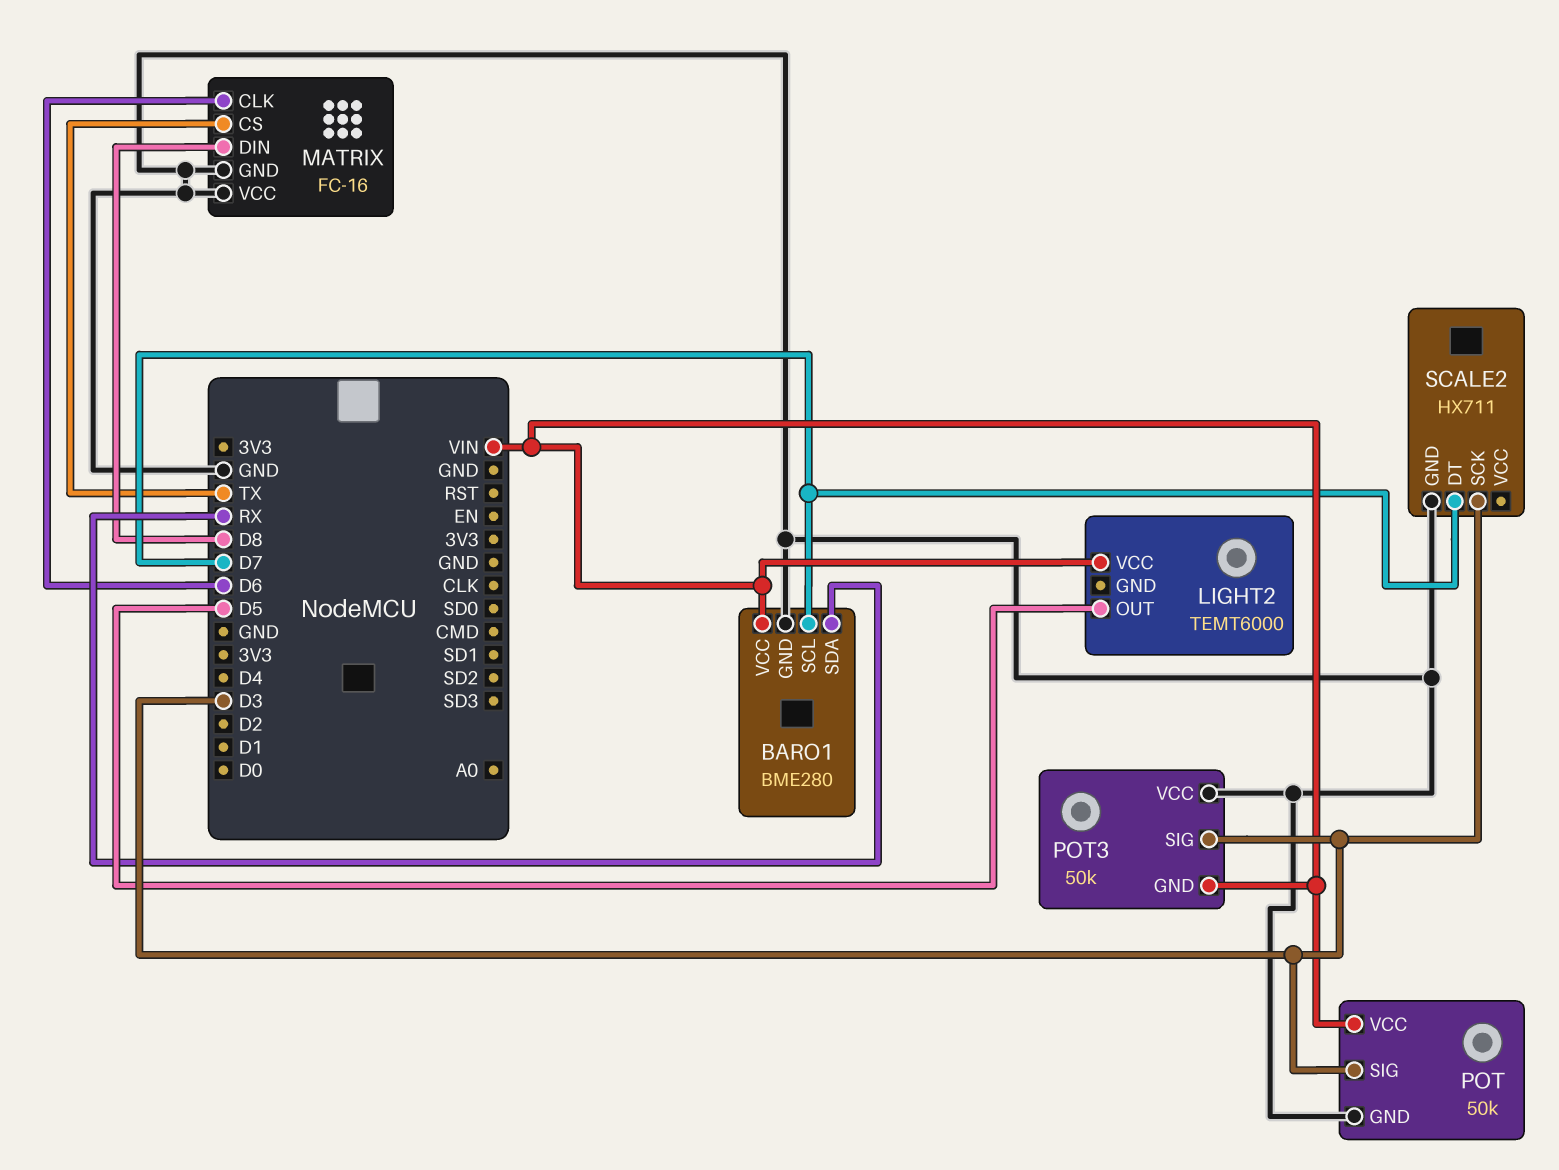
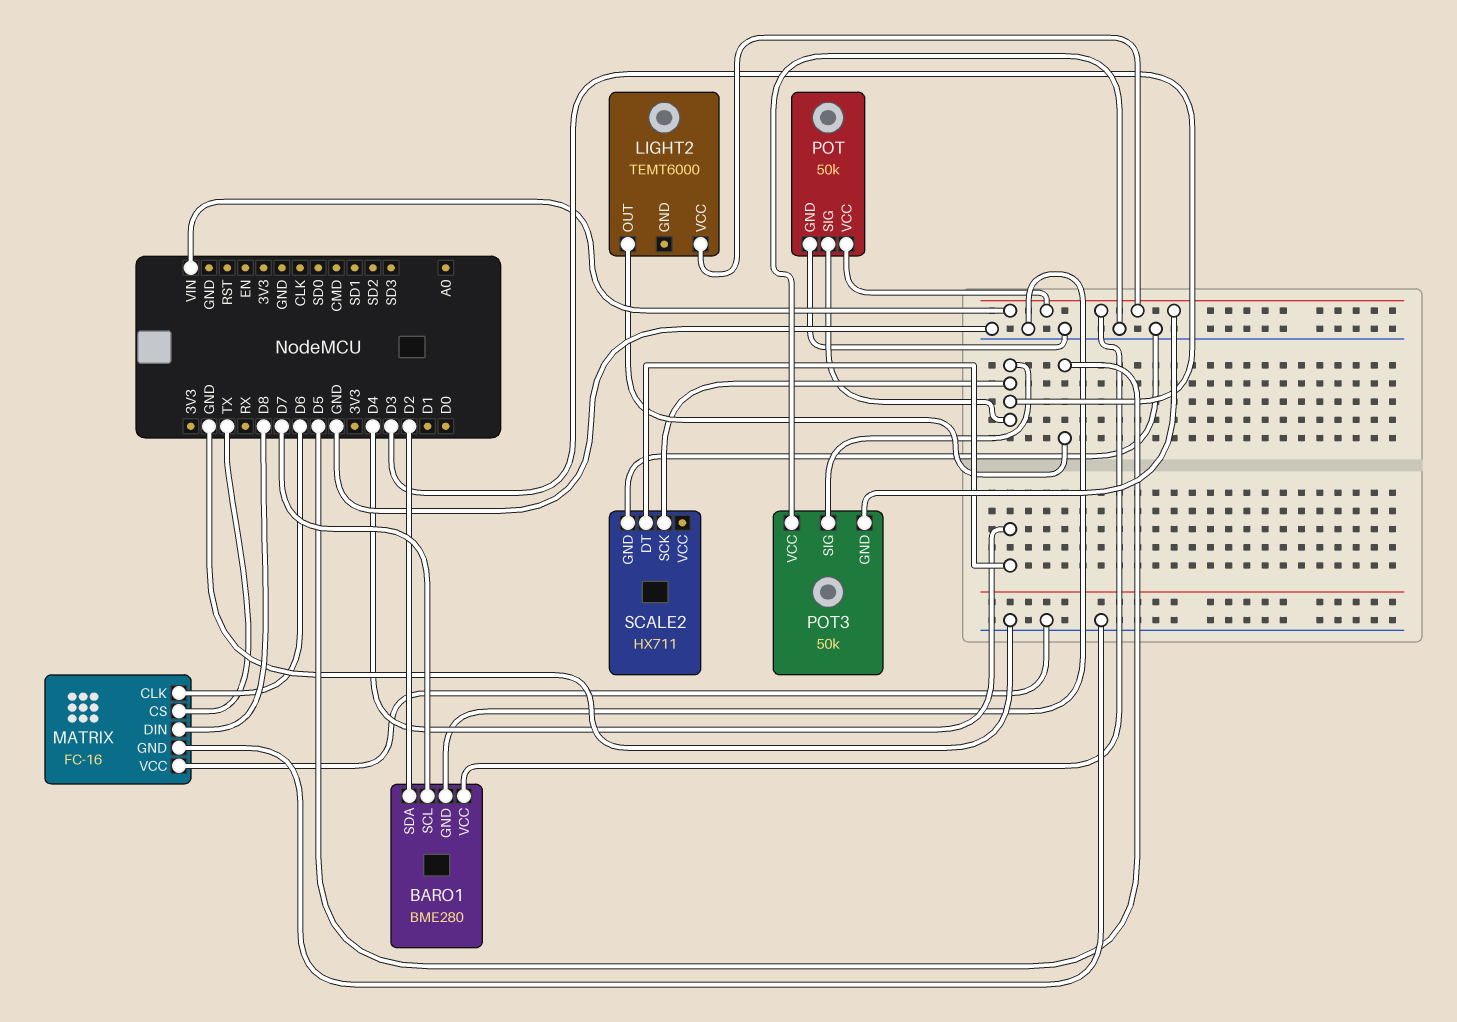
BARO1 pin SDA: RX -> D2
SCALE2 pin DT: D7 -> D4

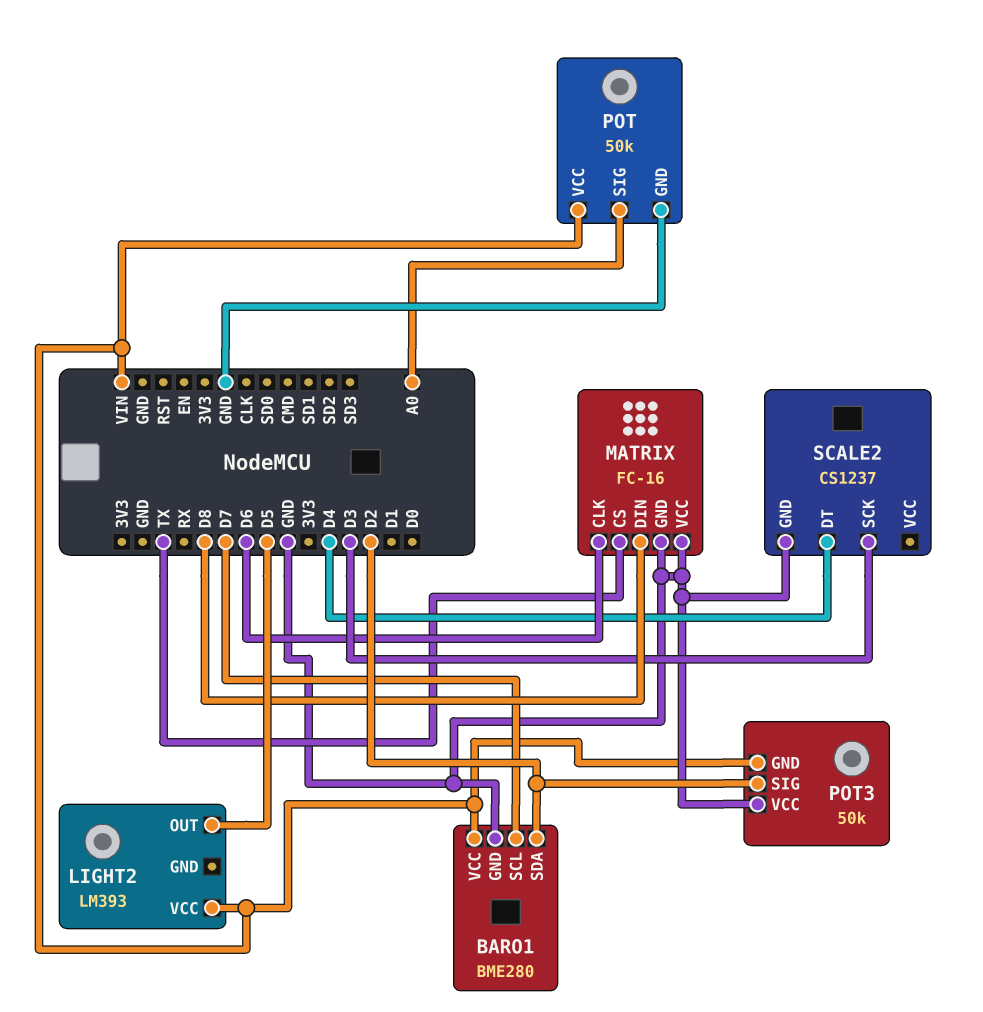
LIGHT2: TEMT6000 -> LM393
POT pin SIG: D3 -> A0
POT3 pin SIG: D3 -> D2
SCALE2: HX711 -> CS1237

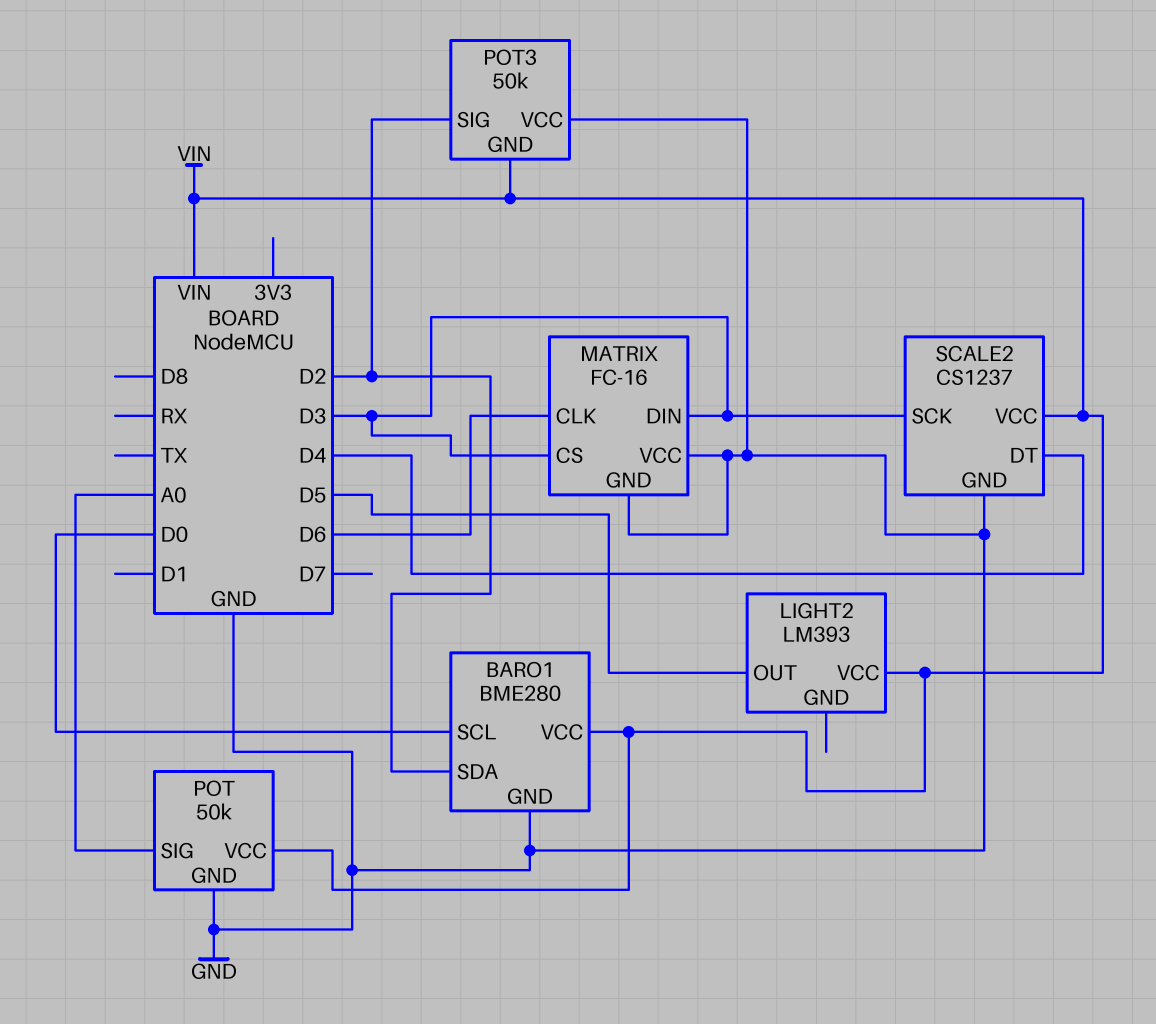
BARO1 pin SCL: D7 -> D0
MATRIX pin CS: TX -> D3
MATRIX pin DIN: D8 -> D3
SCALE2 pin VCC: none -> VIN

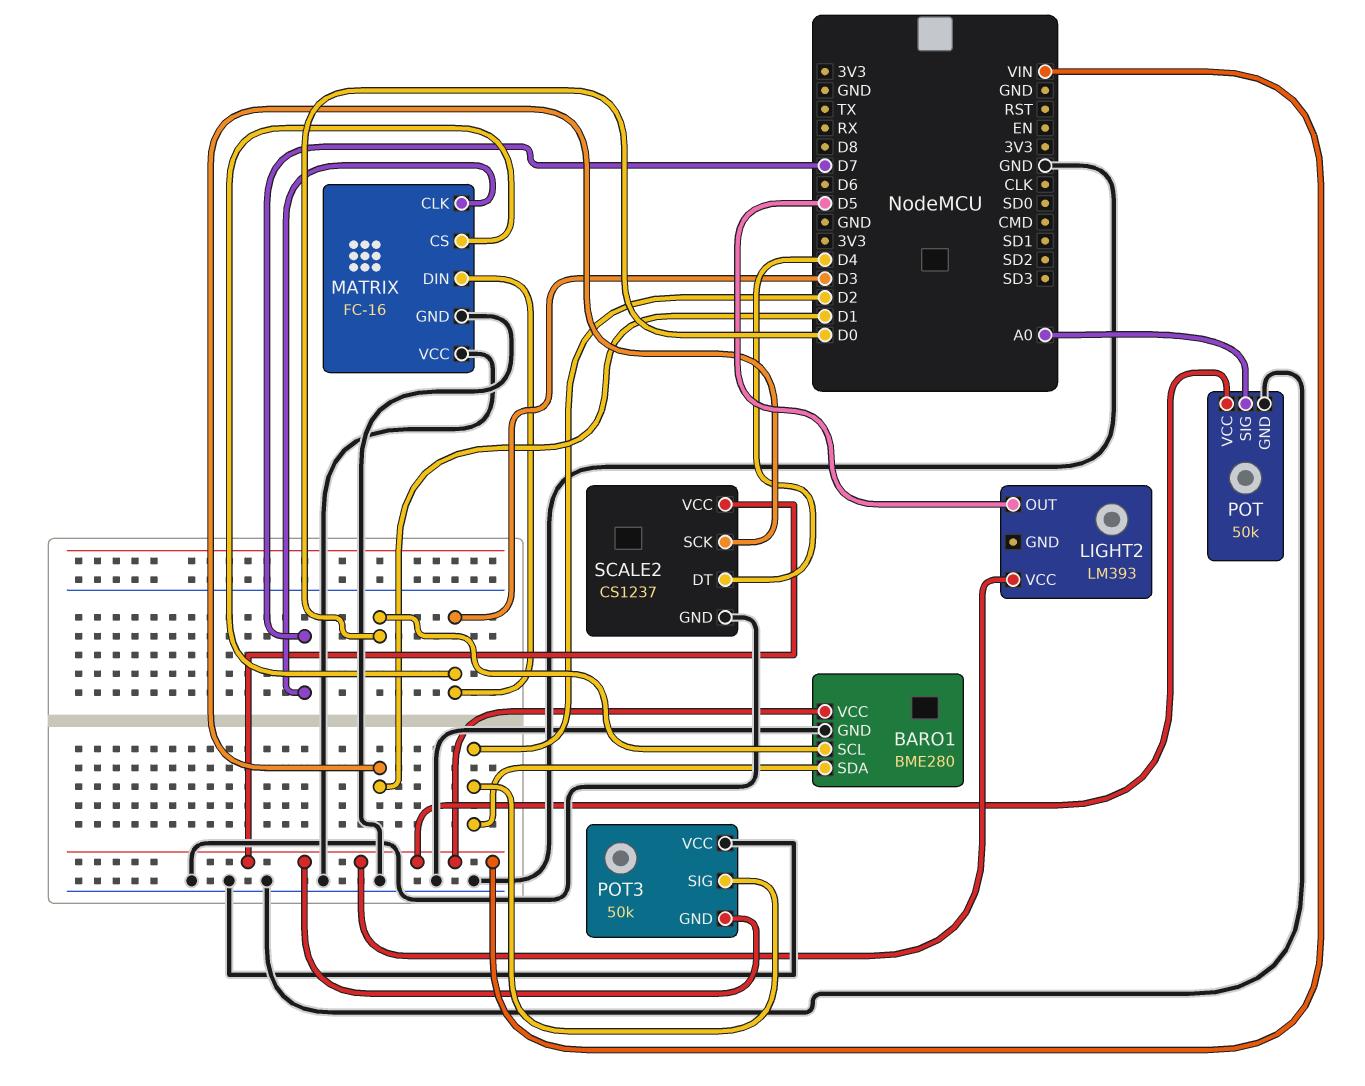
MATRIX pin CLK: D6 -> D7
SCALE2 pin SCK: D3 -> D1

